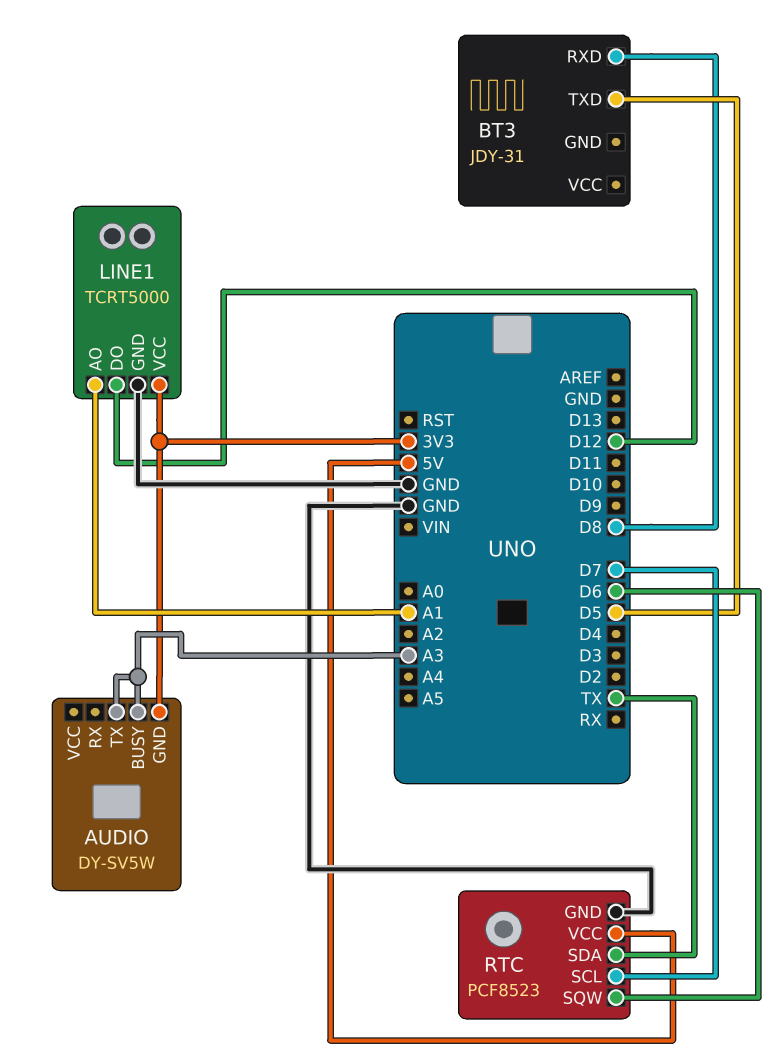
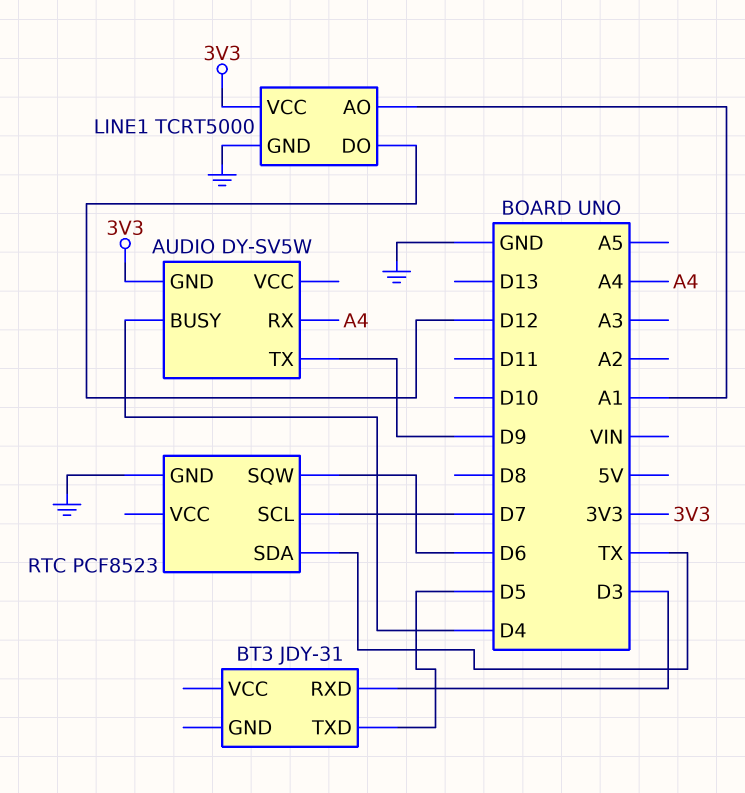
AUDIO pin BUSY: A3 -> D4
AUDIO pin RX: none -> A4
AUDIO pin TX: A3 -> D9
BT3 pin RXD: D8 -> D3
RTC pin VCC: 5V -> none

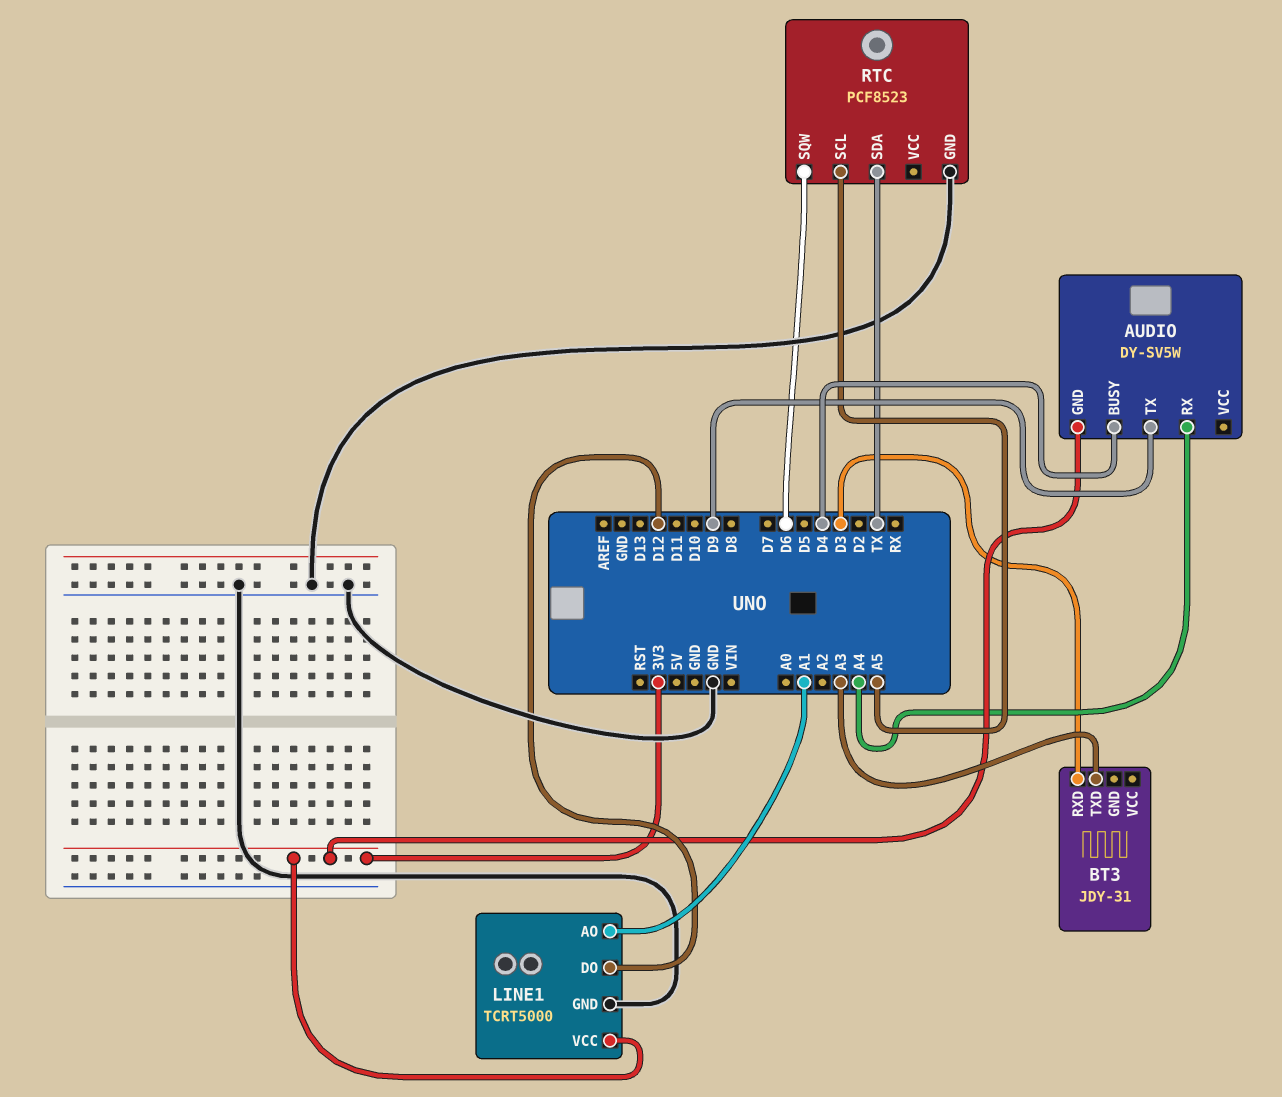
BT3 pin TXD: D5 -> A3
RTC pin SCL: D7 -> A5

